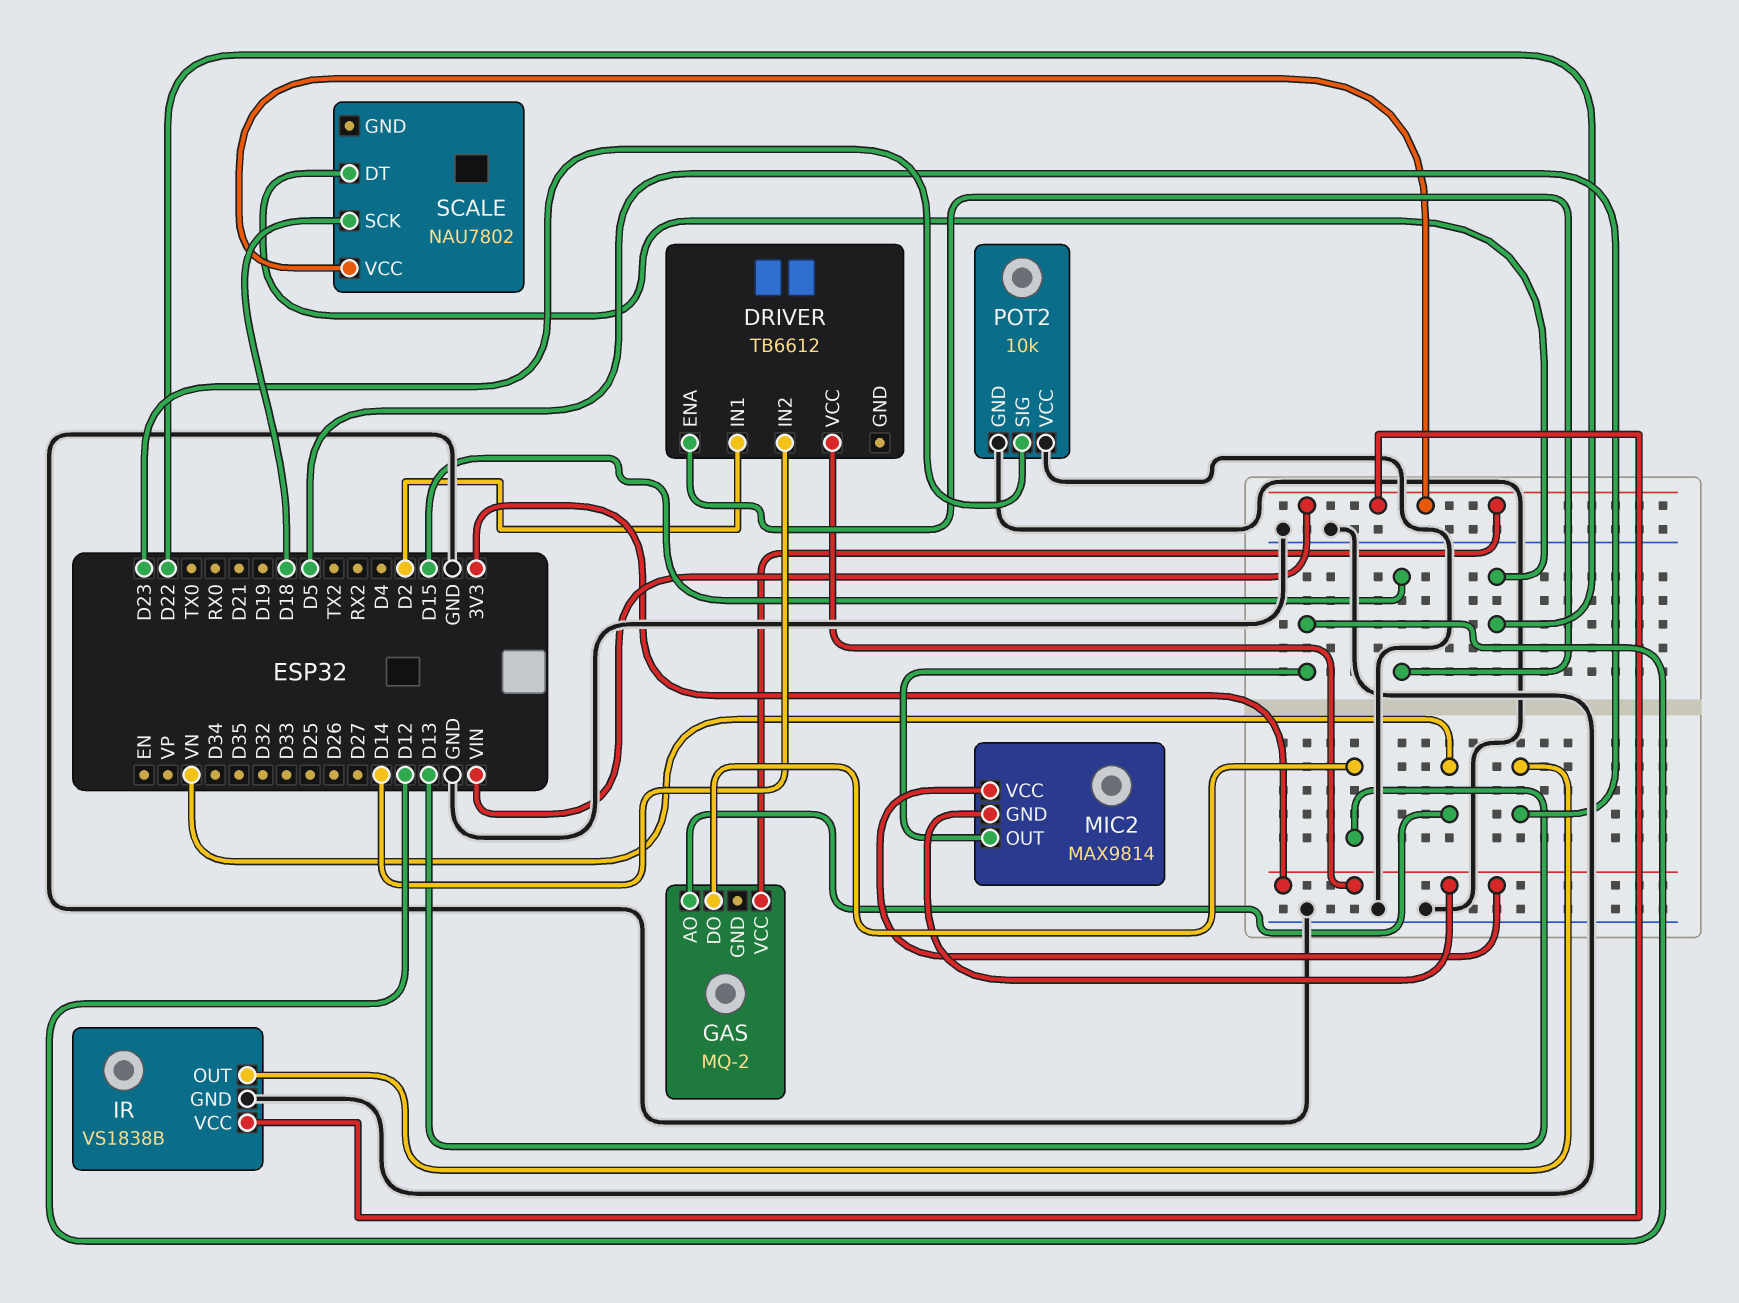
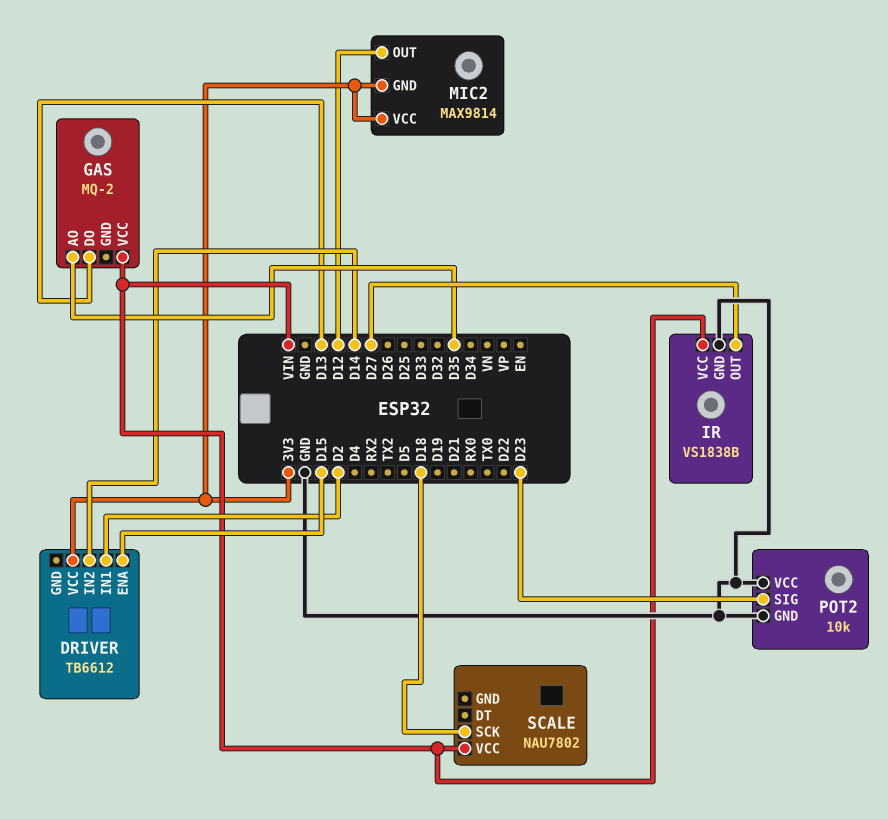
GAS pin AO: VN -> D35
IR pin OUT: D5 -> D27
SCALE pin DT: D22 -> none

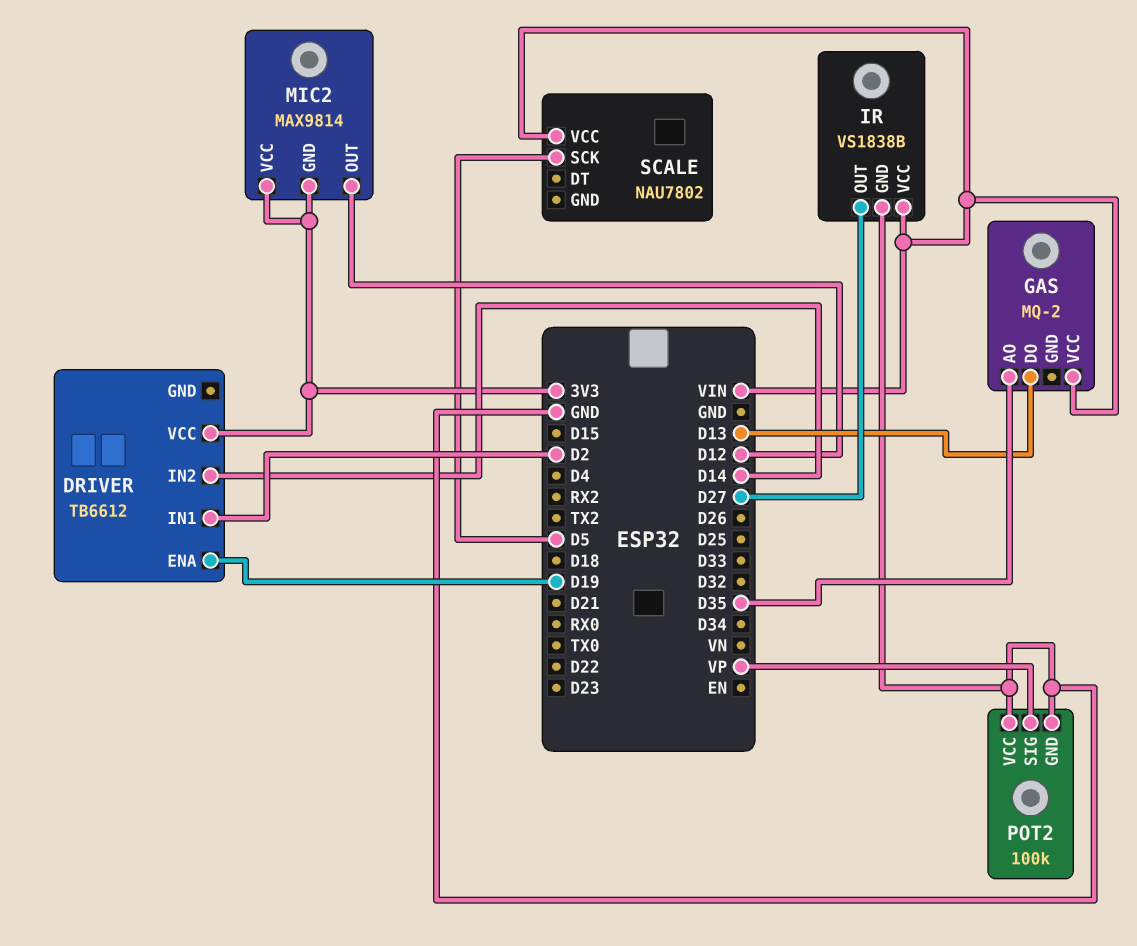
DRIVER pin ENA: D15 -> D19
POT2: 10k -> 100k
POT2 pin SIG: D23 -> VP
SCALE pin SCK: D18 -> D5

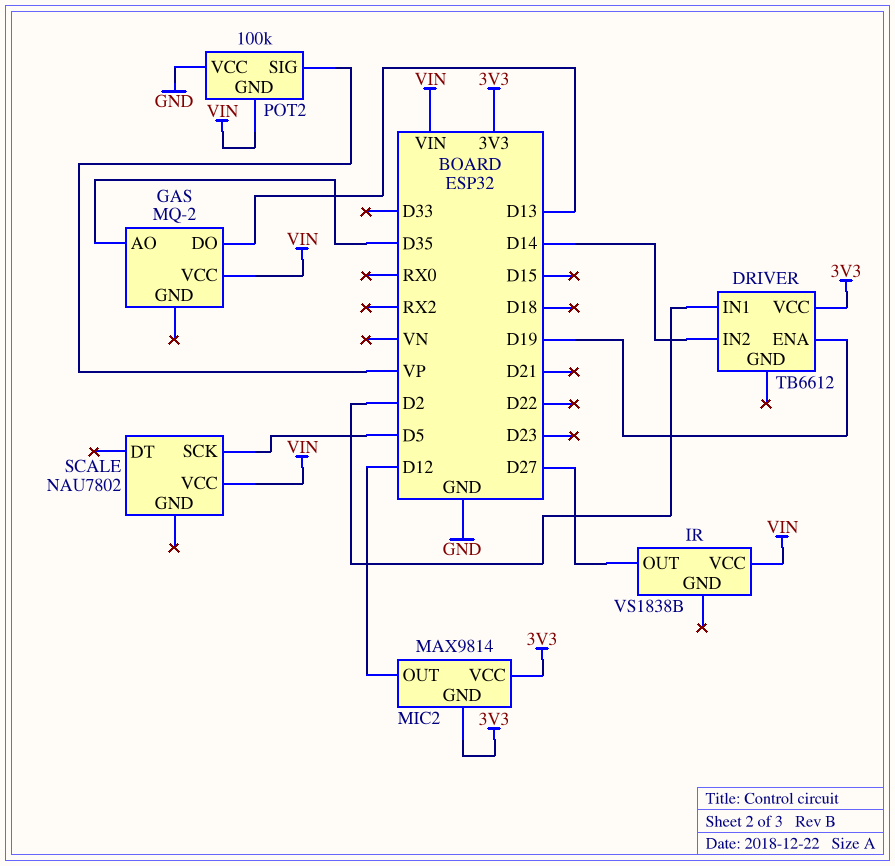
IR pin GND: GND -> none
POT2 pin GND: GND -> VIN

